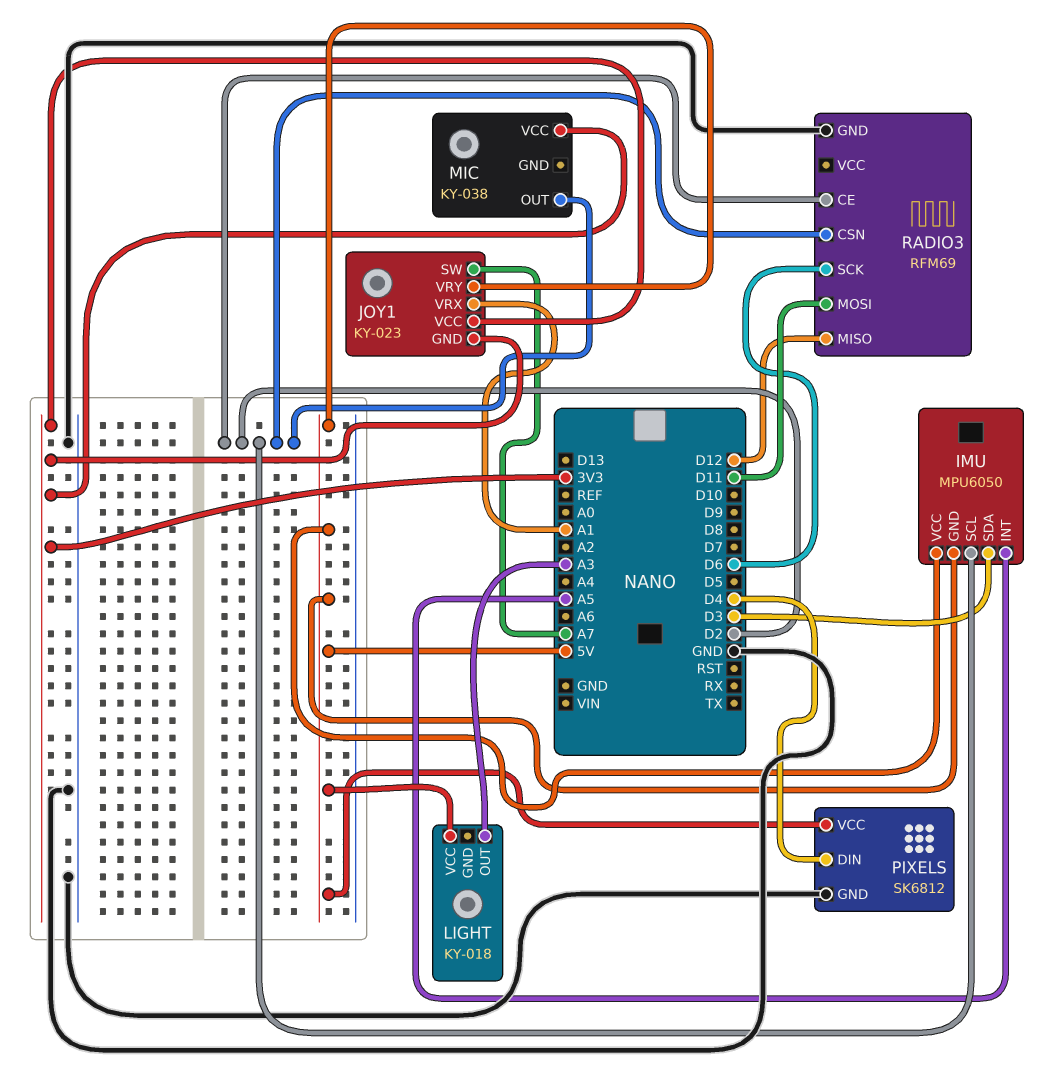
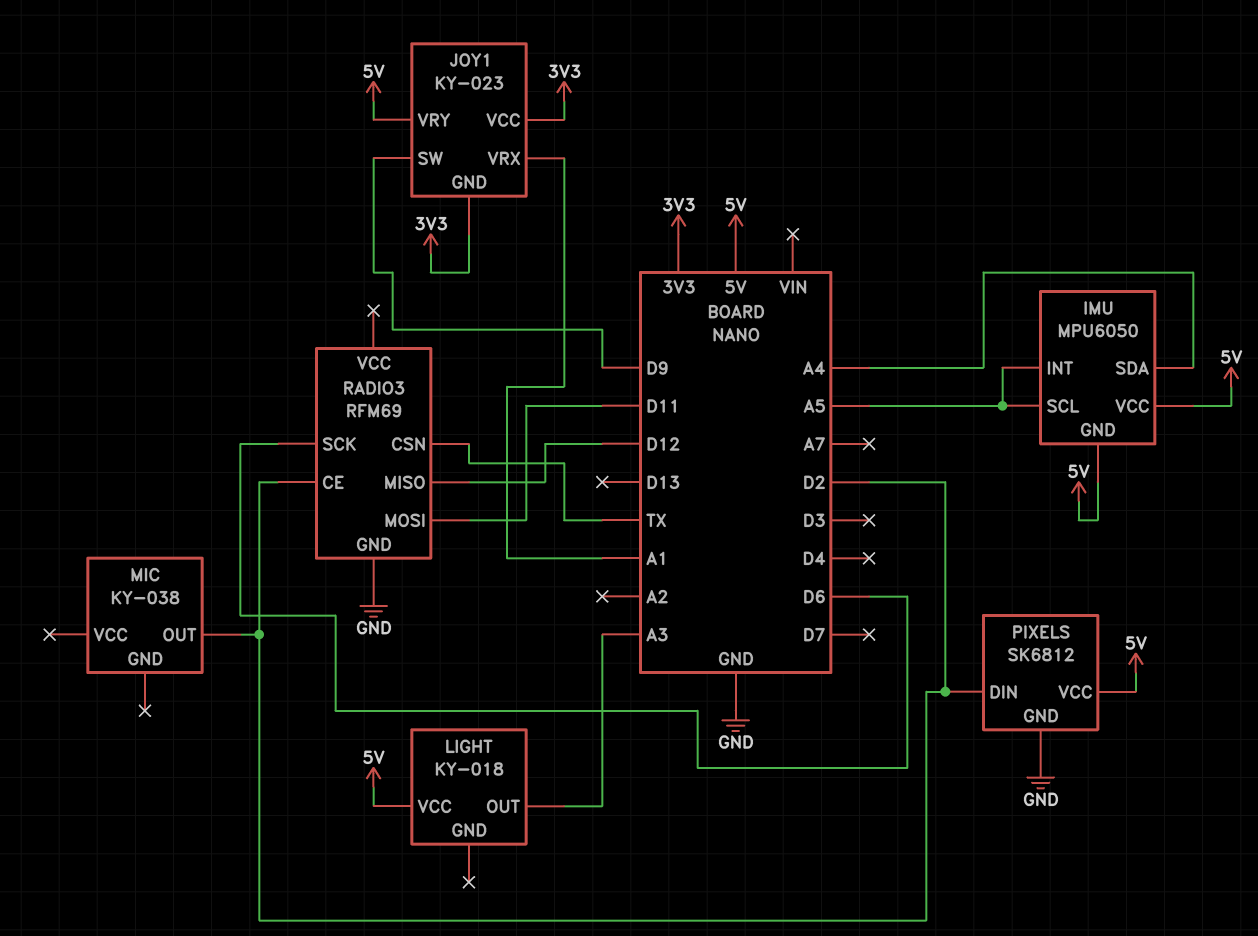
IMU pin SCL: D2 -> A5
IMU pin SDA: D3 -> A4
JOY1 pin SW: A7 -> D9
MIC pin VCC: 3V3 -> none
PIXELS pin DIN: D4 -> D2
RADIO3 pin CSN: D2 -> TX

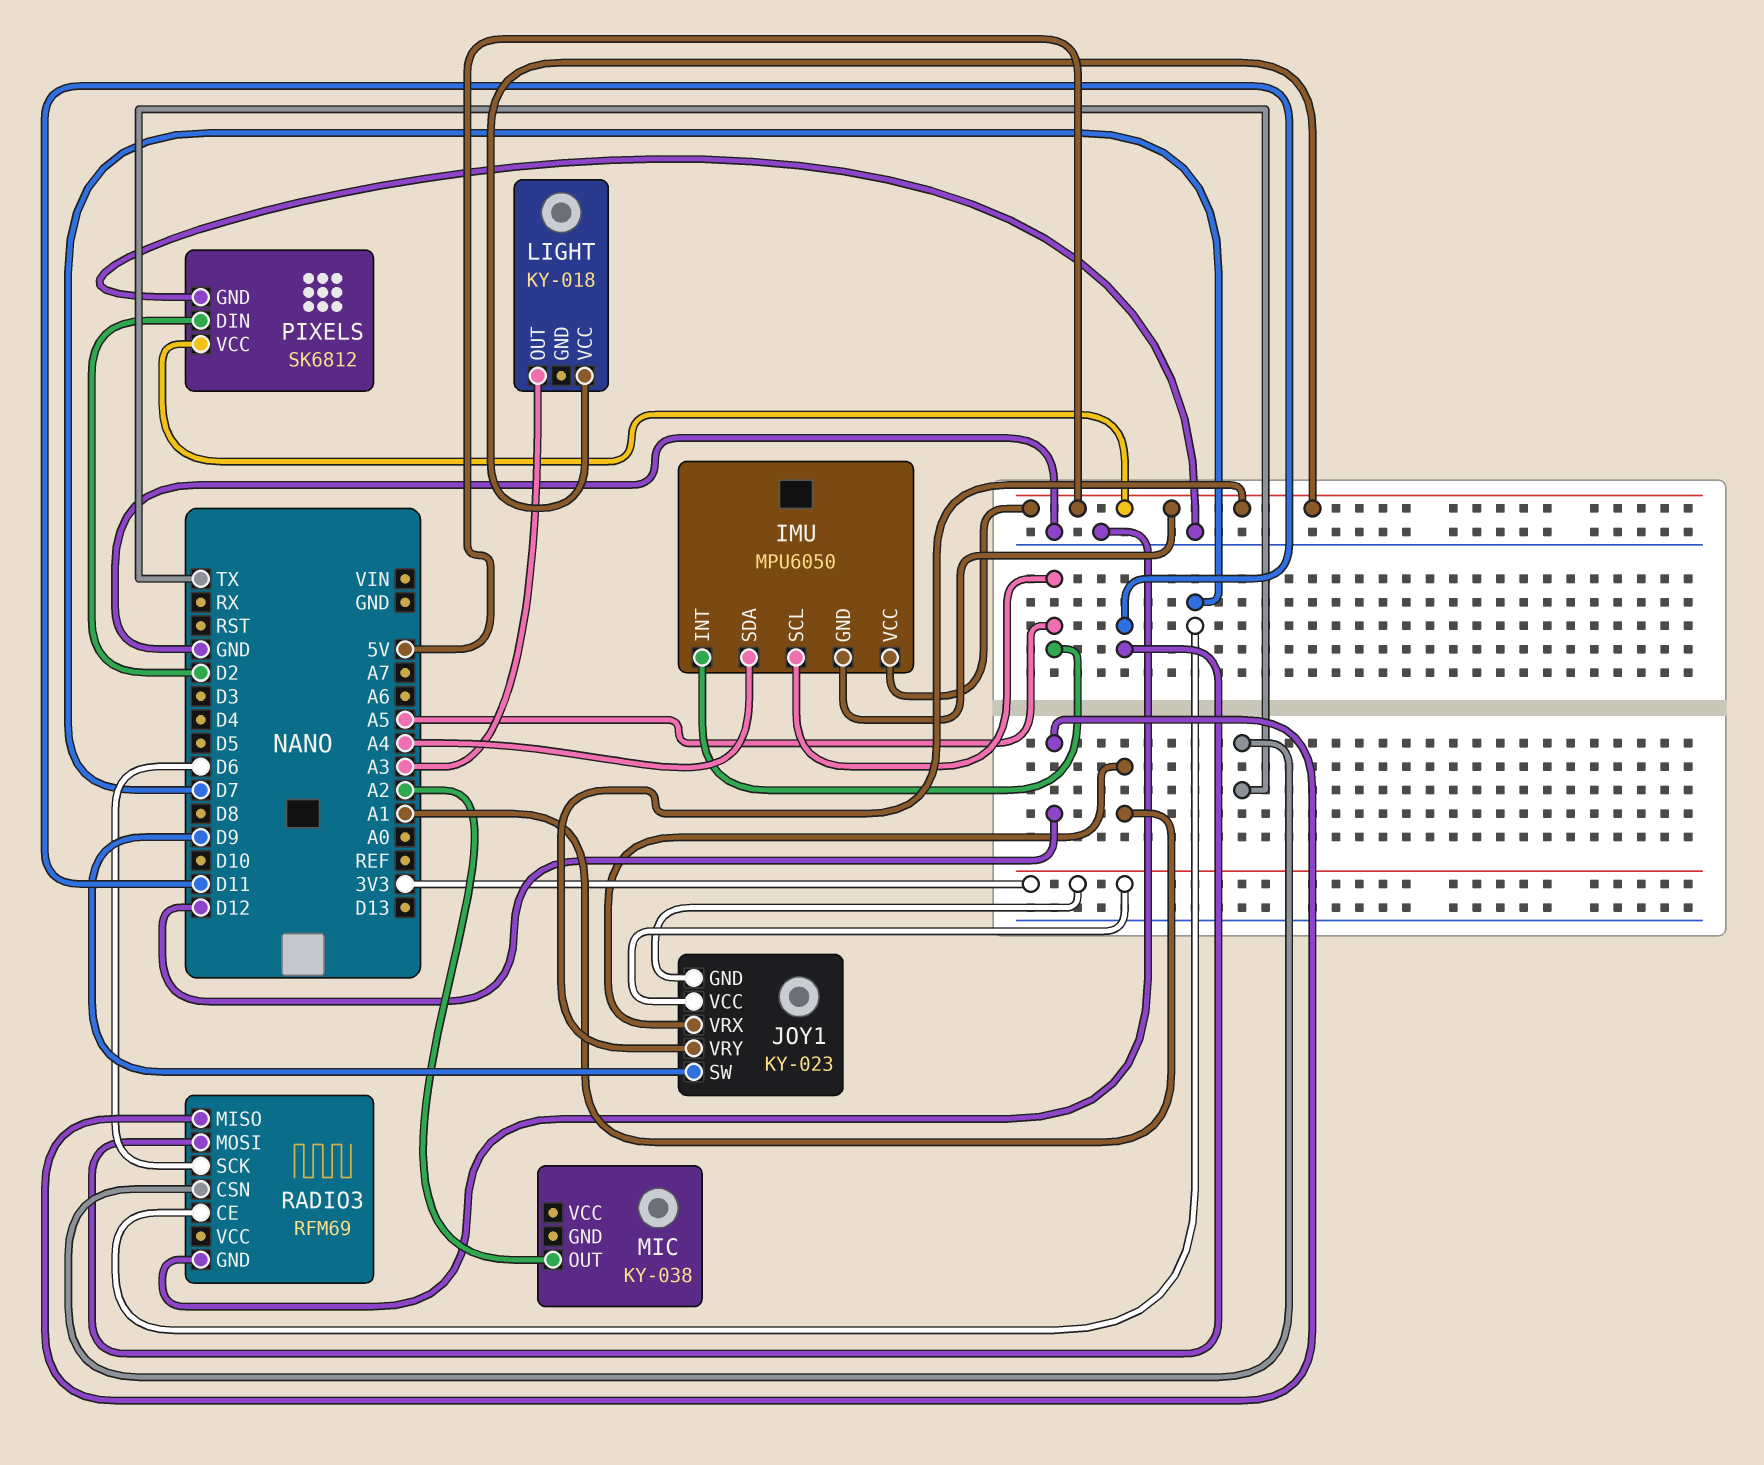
MIC pin OUT: D2 -> A2
RADIO3 pin CE: D2 -> D7

